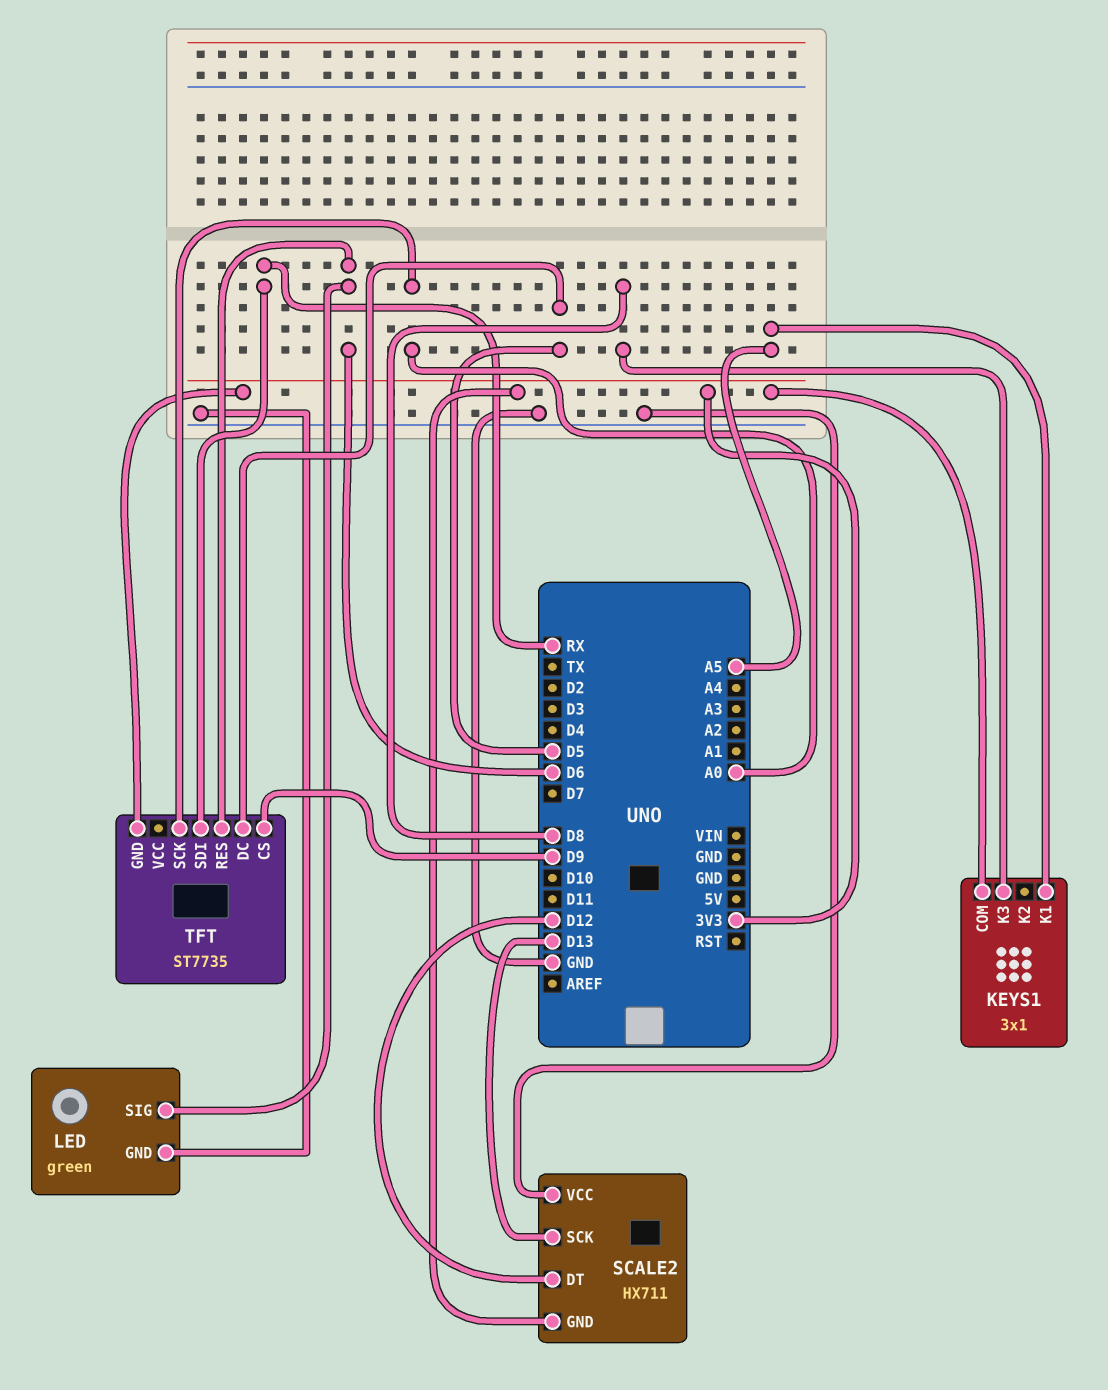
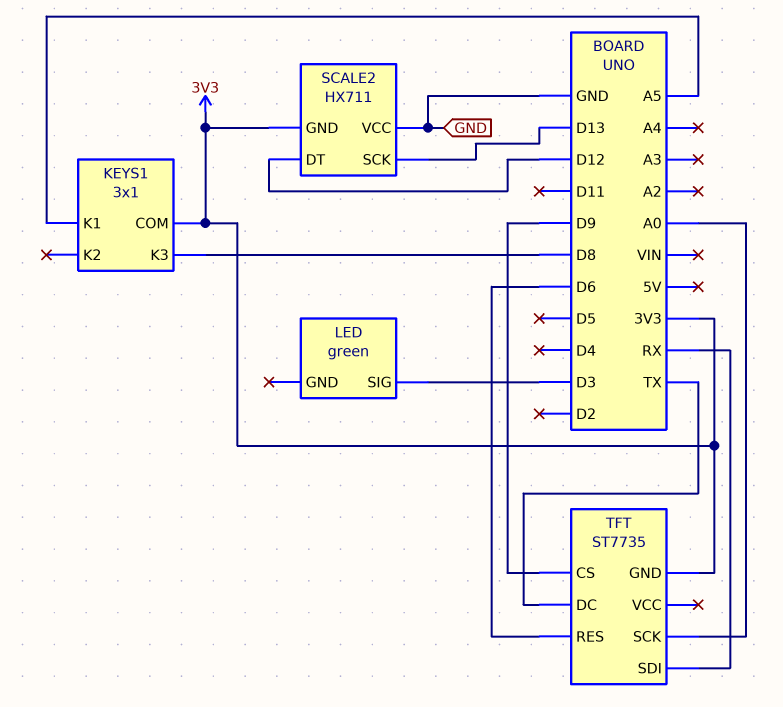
LED pin GND: GND -> none
LED pin SIG: D6 -> D3
TFT pin DC: D5 -> TX

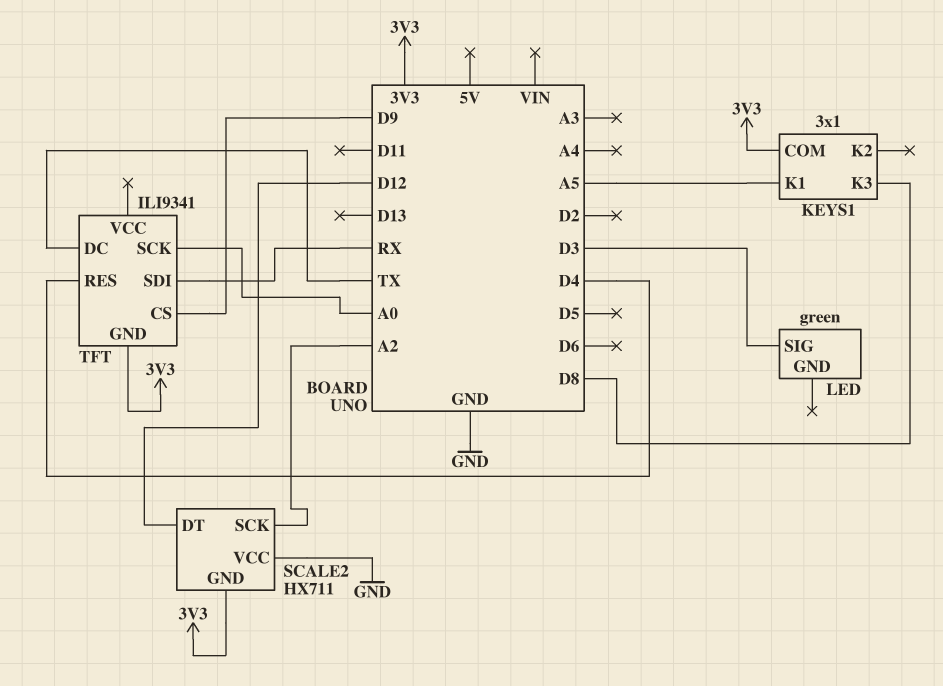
SCALE2 pin SCK: D13 -> A2
TFT: ST7735 -> ILI9341
TFT pin RES: D6 -> D4

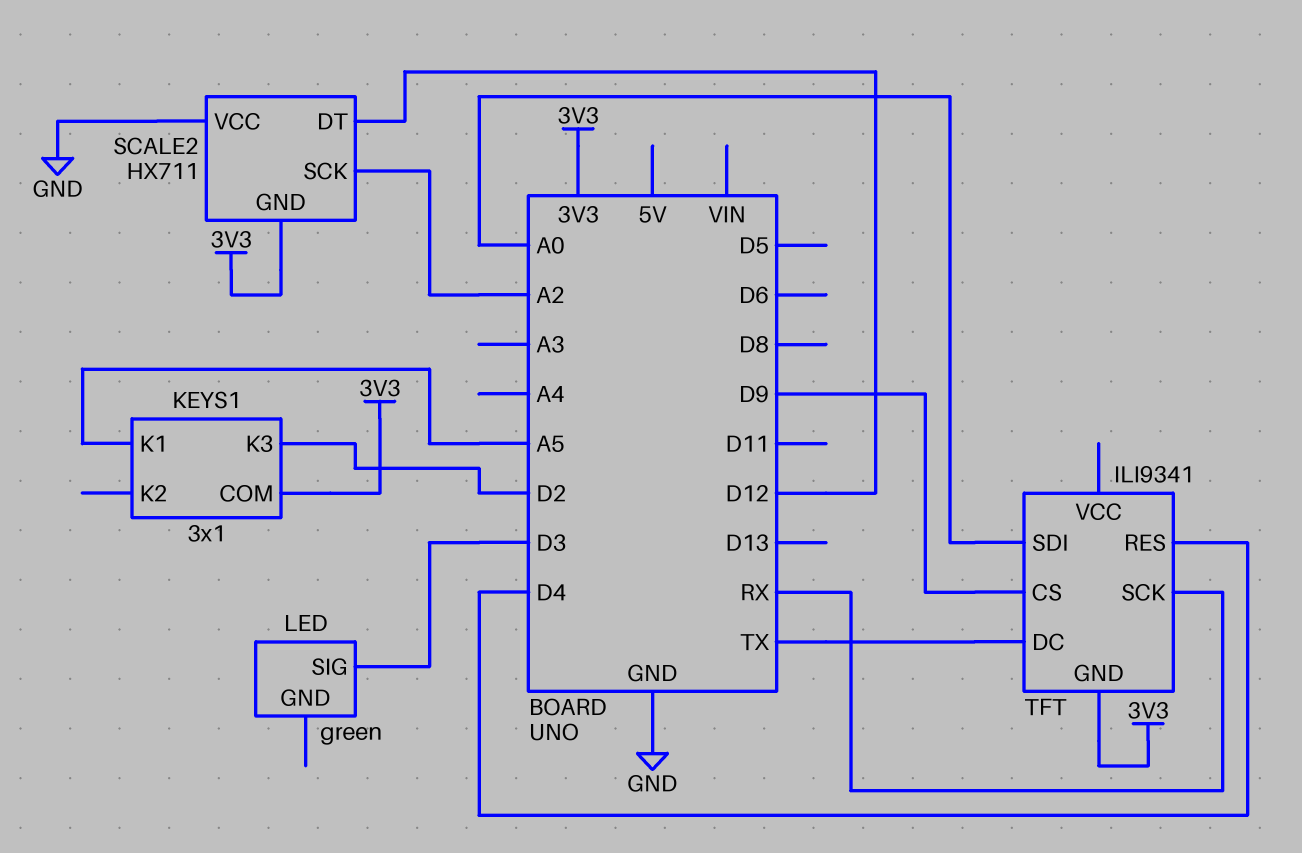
KEYS1 pin K3: D8 -> D2
TFT pin SCK: A0 -> RX
TFT pin SDI: RX -> A0

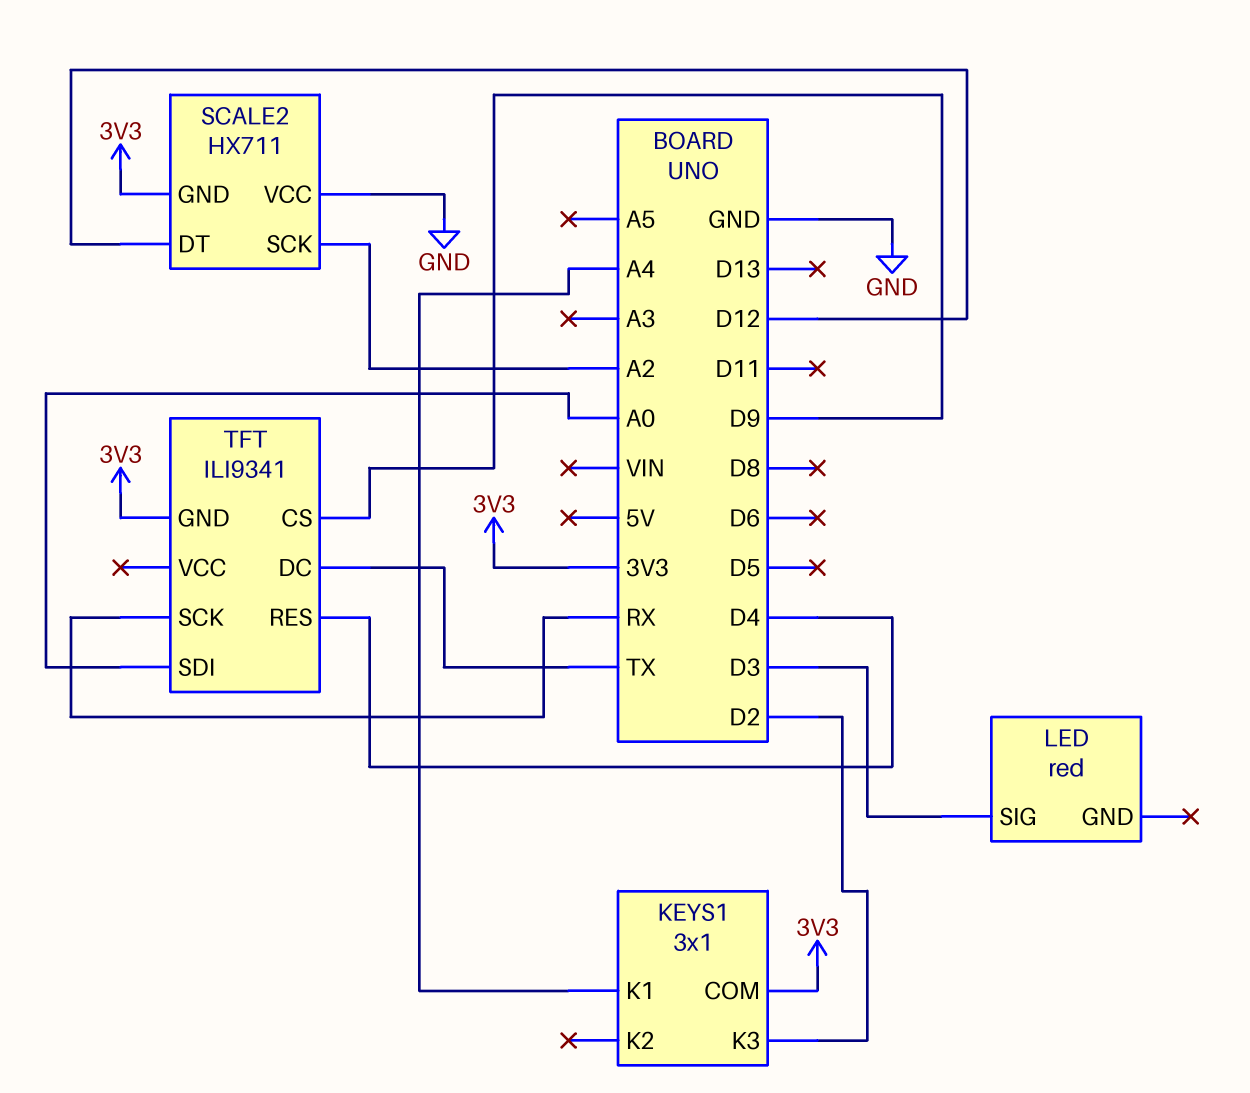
KEYS1 pin K1: A5 -> A4
LED: green -> red

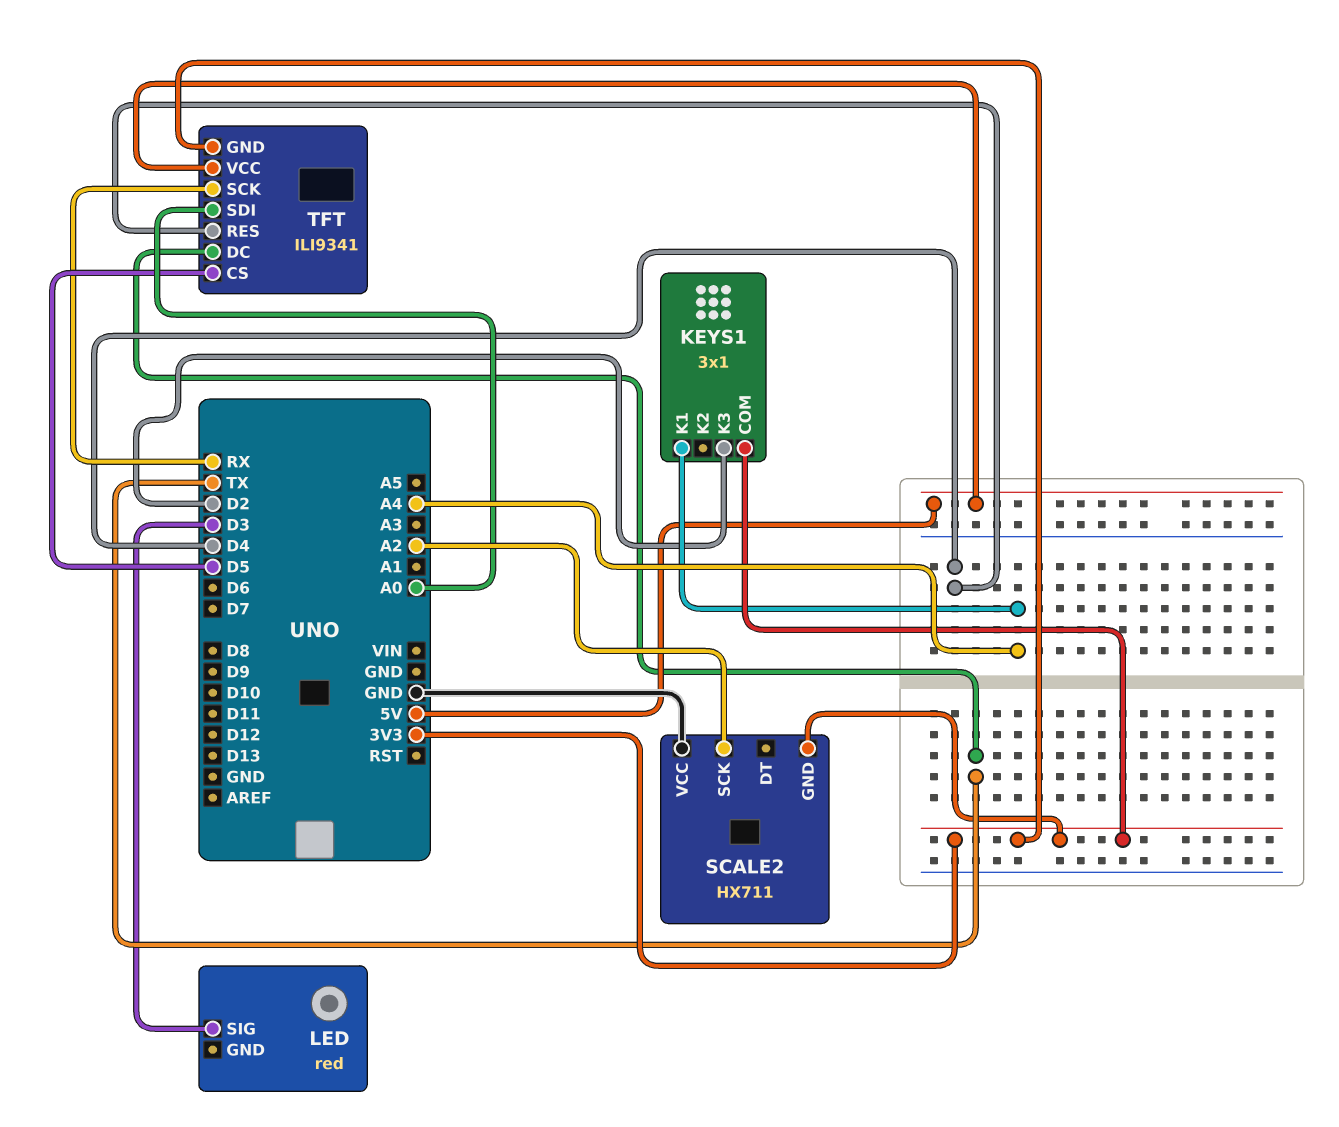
SCALE2 pin DT: D12 -> none
TFT pin CS: D9 -> D5
TFT pin VCC: none -> 5V

